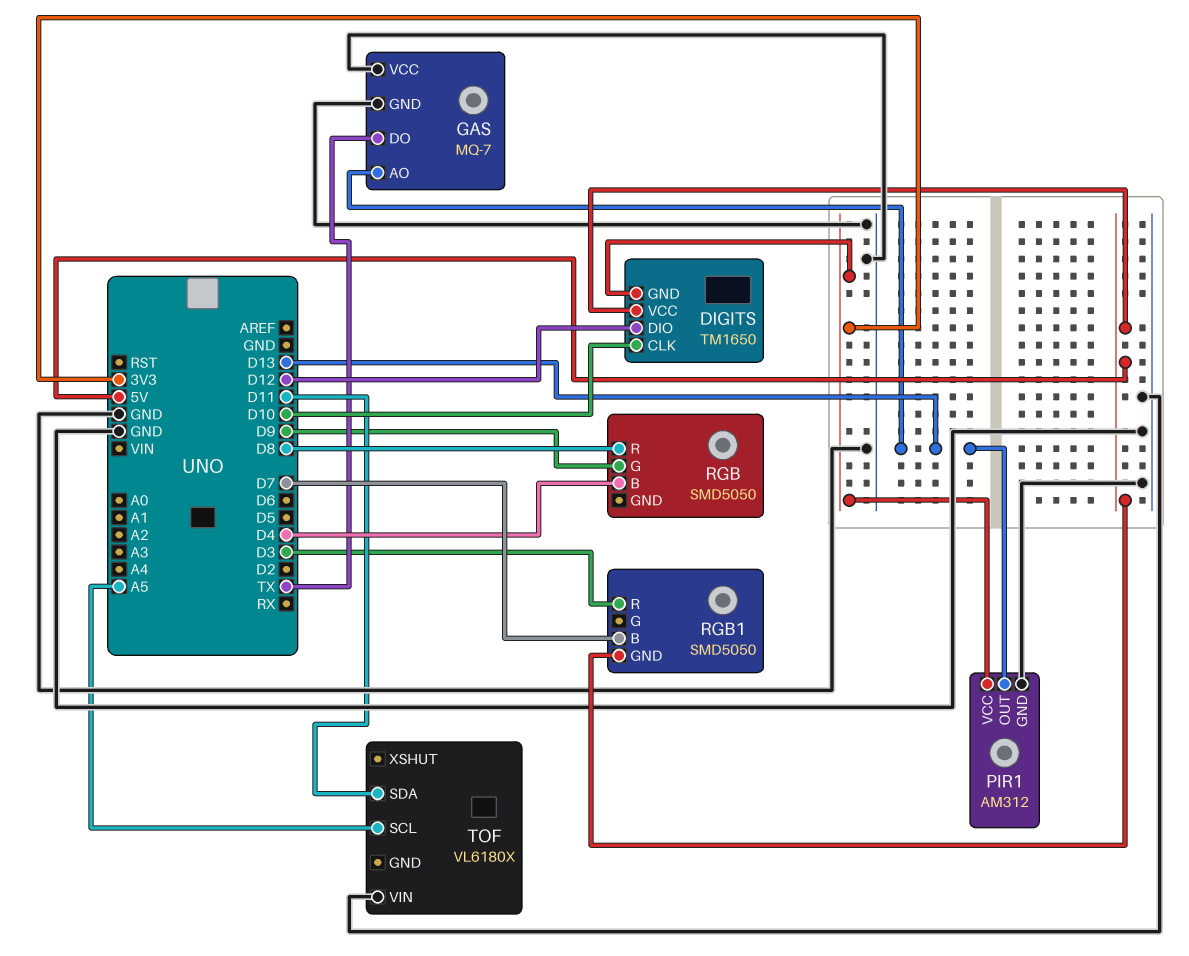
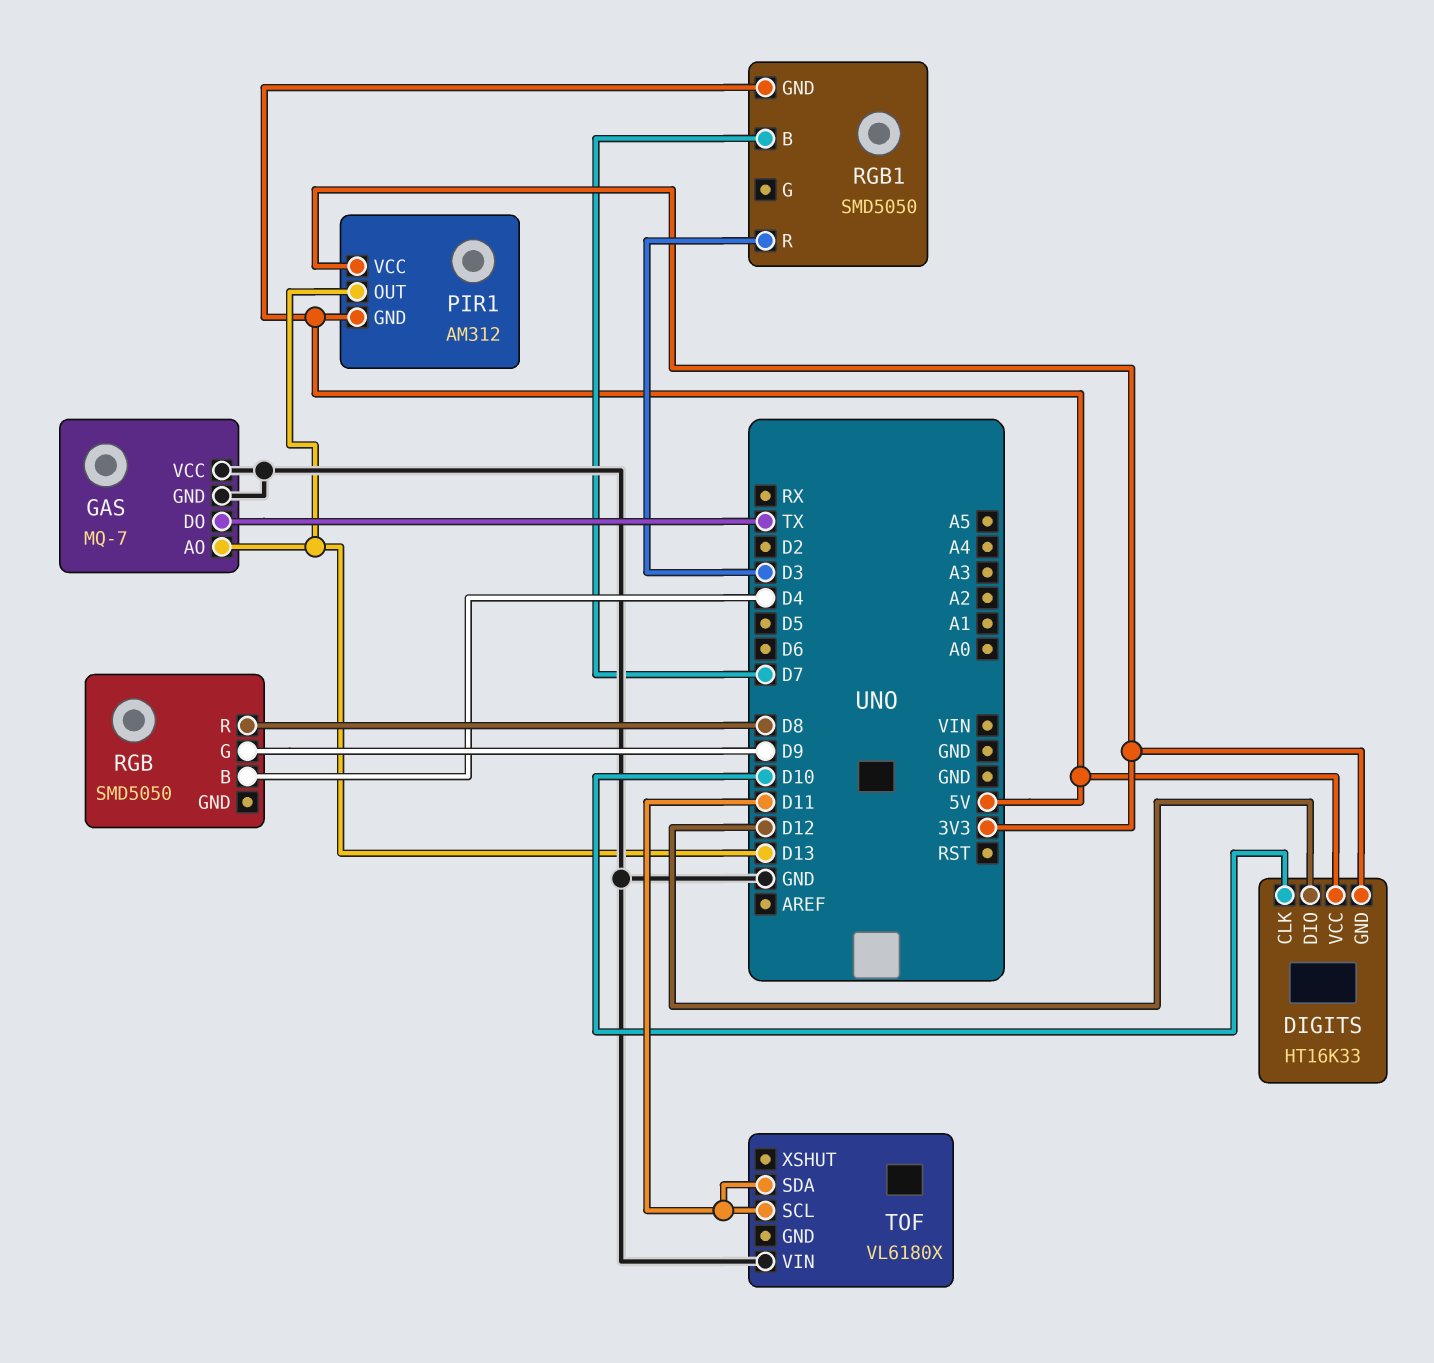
DIGITS: TM1650 -> HT16K33
PIR1 pin GND: GND -> 5V
TOF pin SCL: A5 -> D11

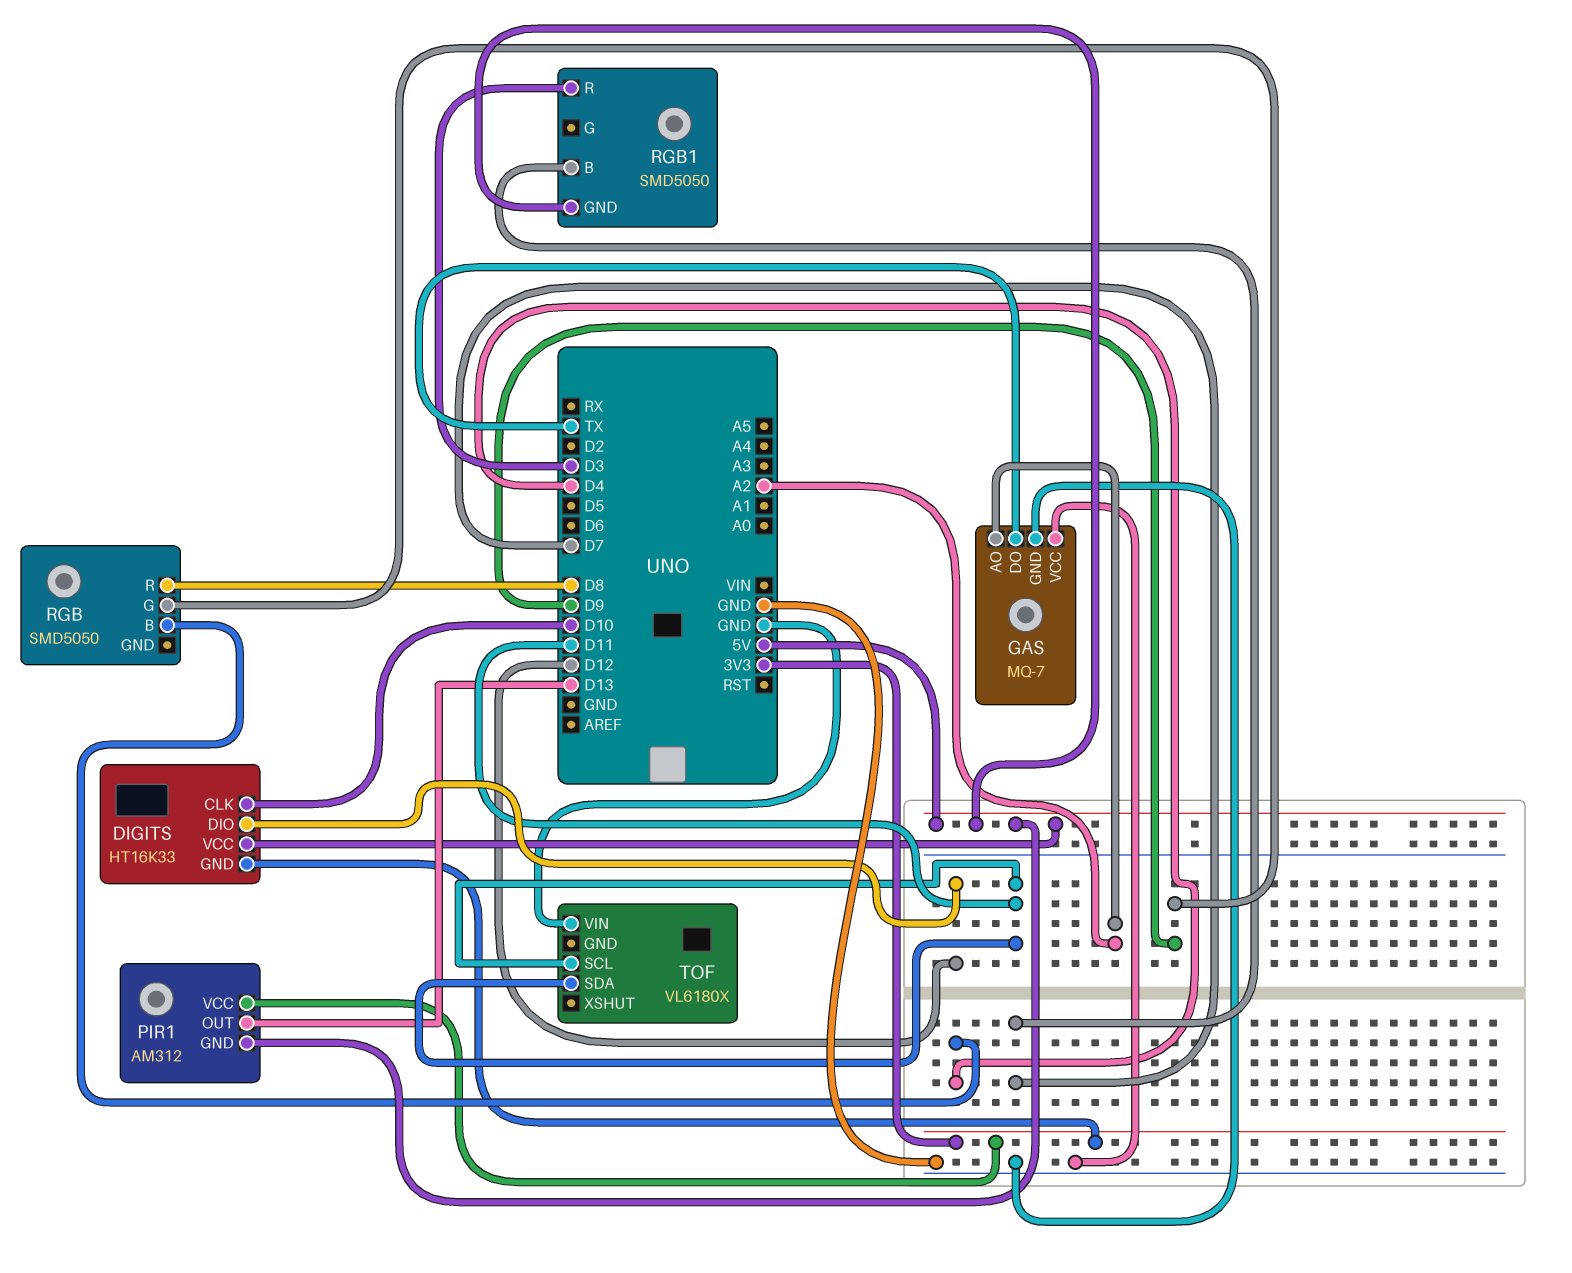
GAS pin AO: D13 -> A2

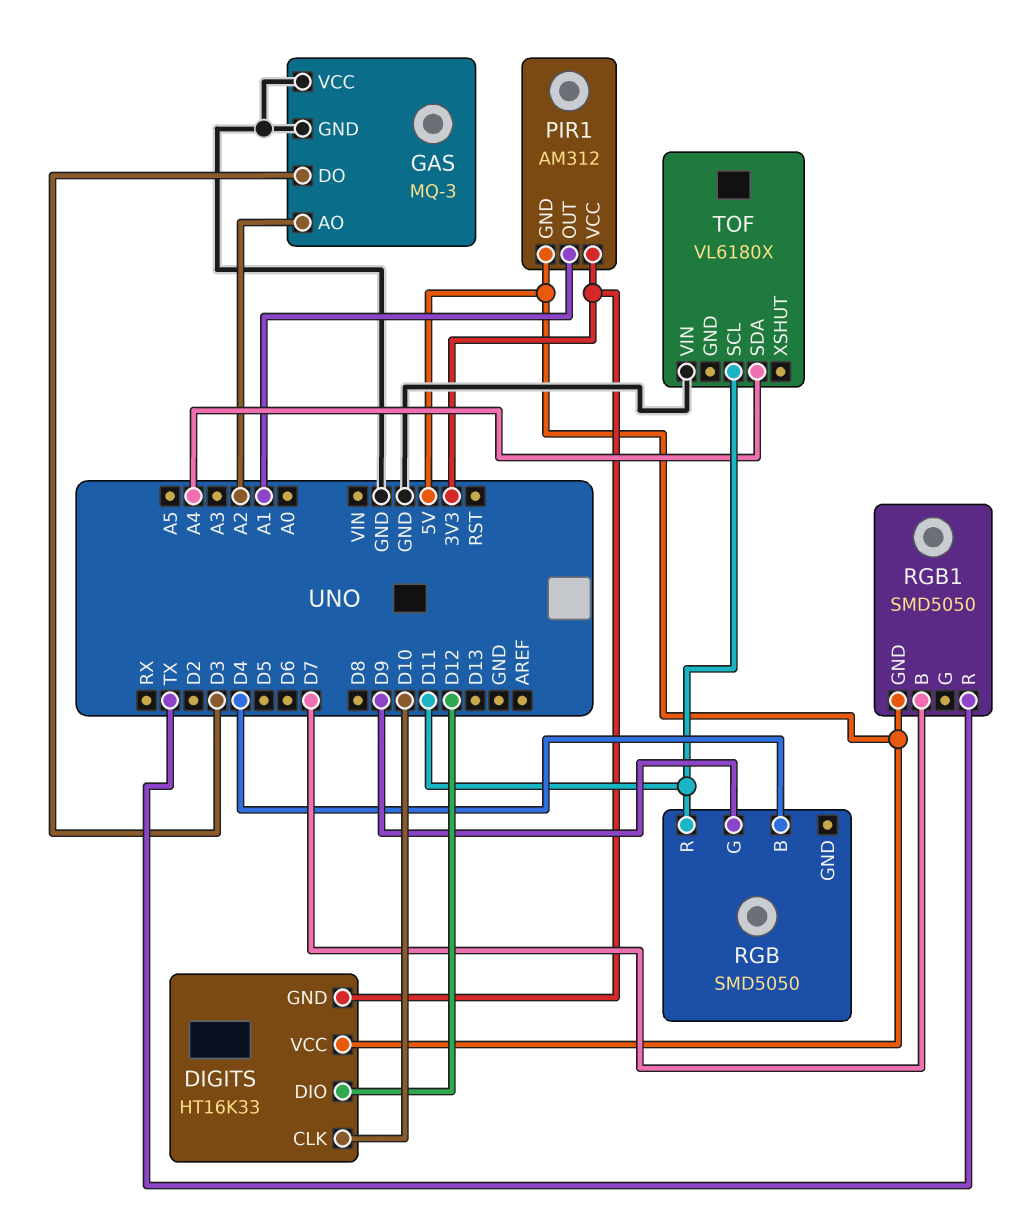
GAS: MQ-7 -> MQ-3
GAS pin DO: TX -> D3
PIR1 pin OUT: D13 -> A1
RGB pin R: D8 -> D11
RGB1 pin R: D3 -> TX
TOF pin SDA: D11 -> A4

